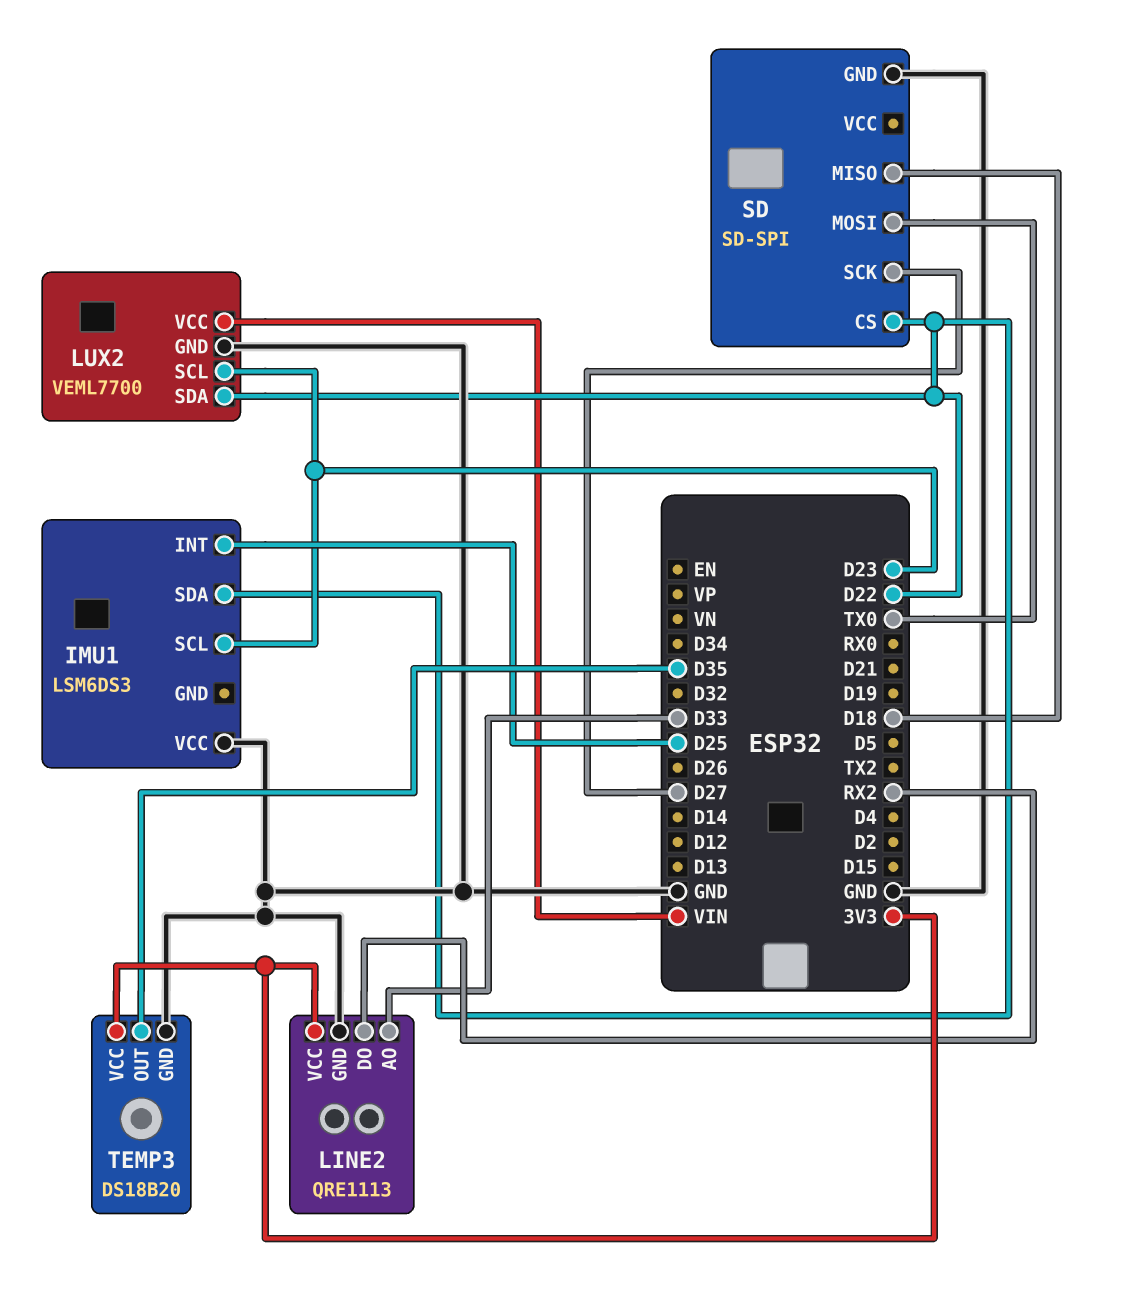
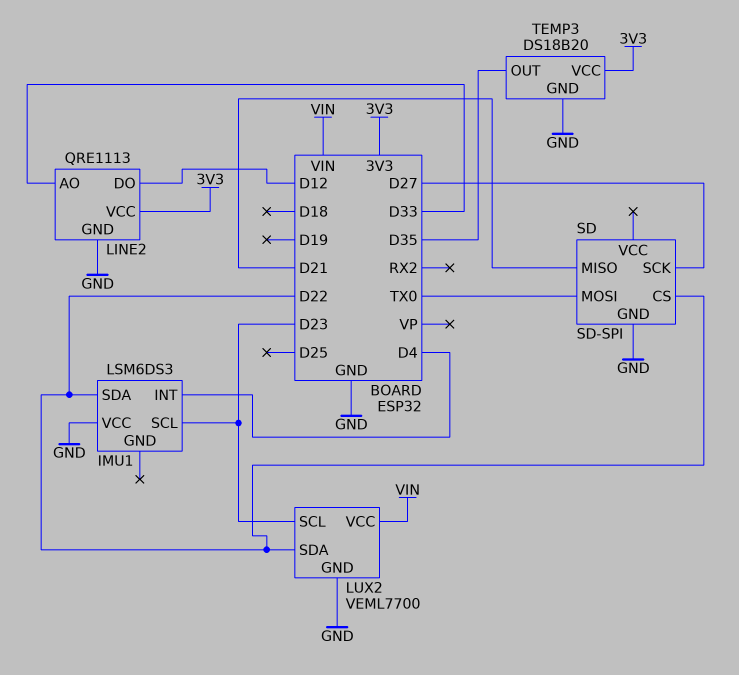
IMU1 pin INT: D25 -> D4
LINE2 pin DO: RX2 -> D12
SD pin MISO: D18 -> D21

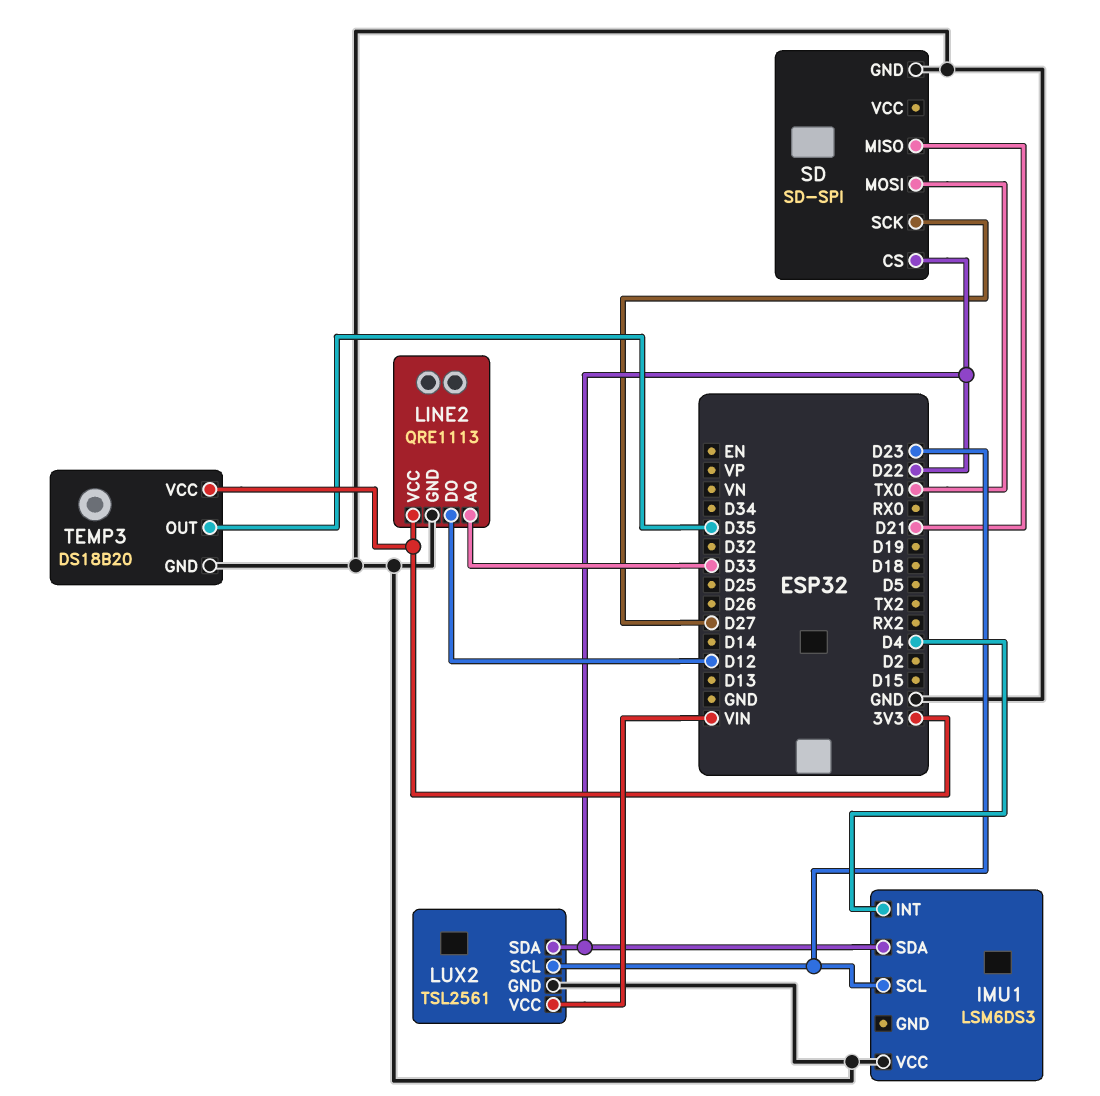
LUX2: VEML7700 -> TSL2561

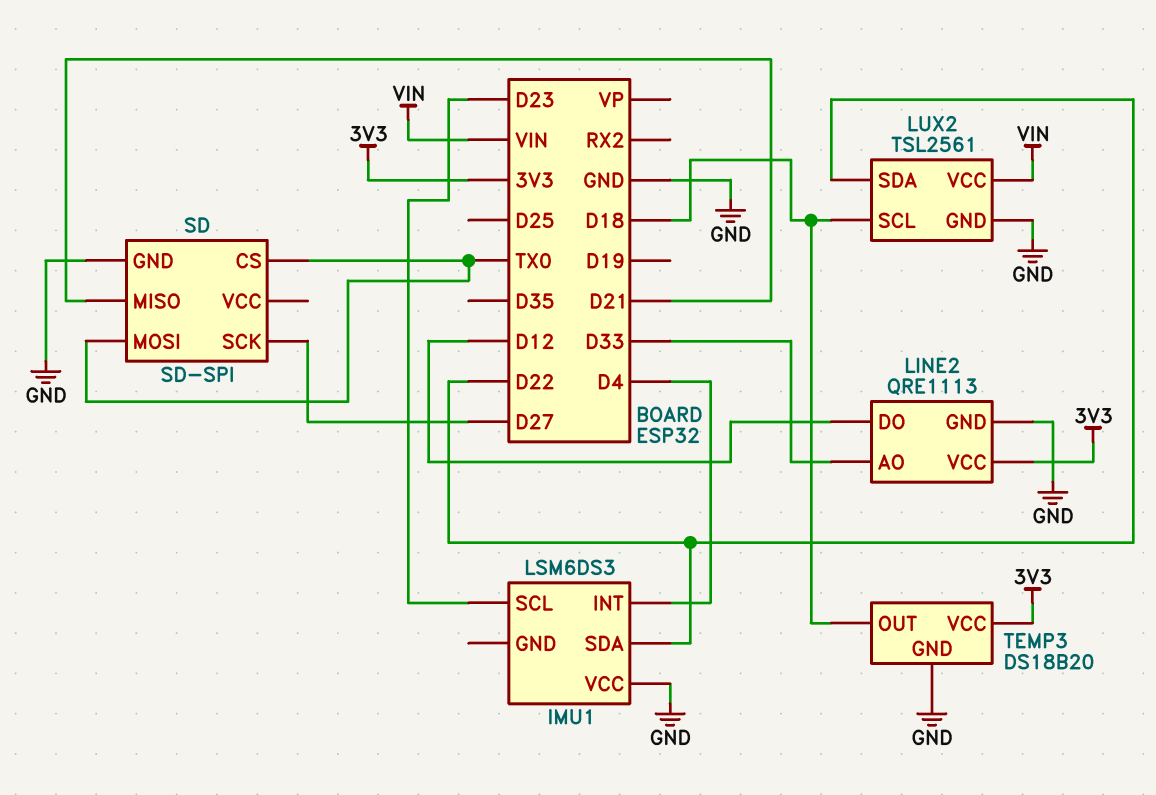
LUX2 pin SCL: D23 -> D18
SD pin CS: D22 -> TX0
TEMP3 pin OUT: D35 -> D18

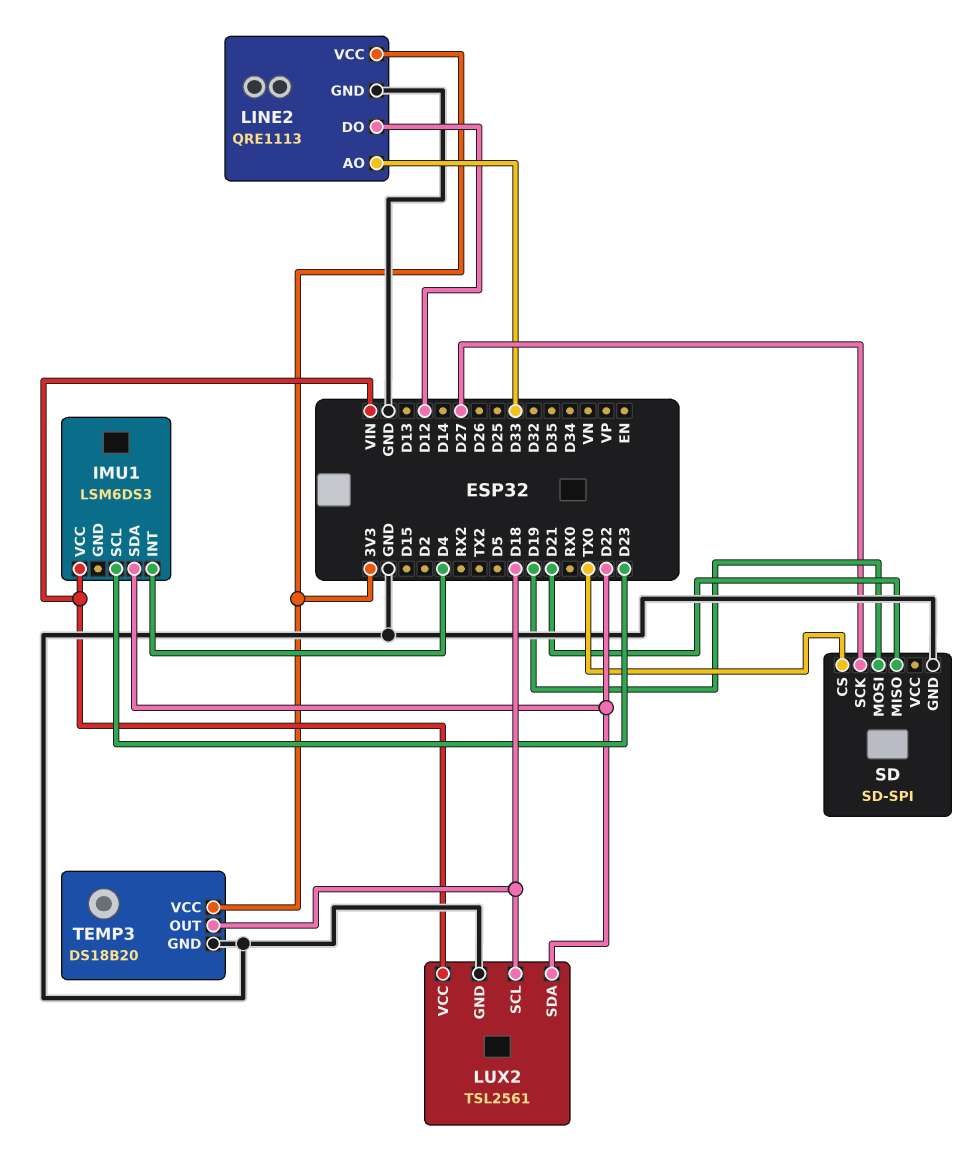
IMU1 pin VCC: GND -> VIN
SD pin MOSI: TX0 -> D19

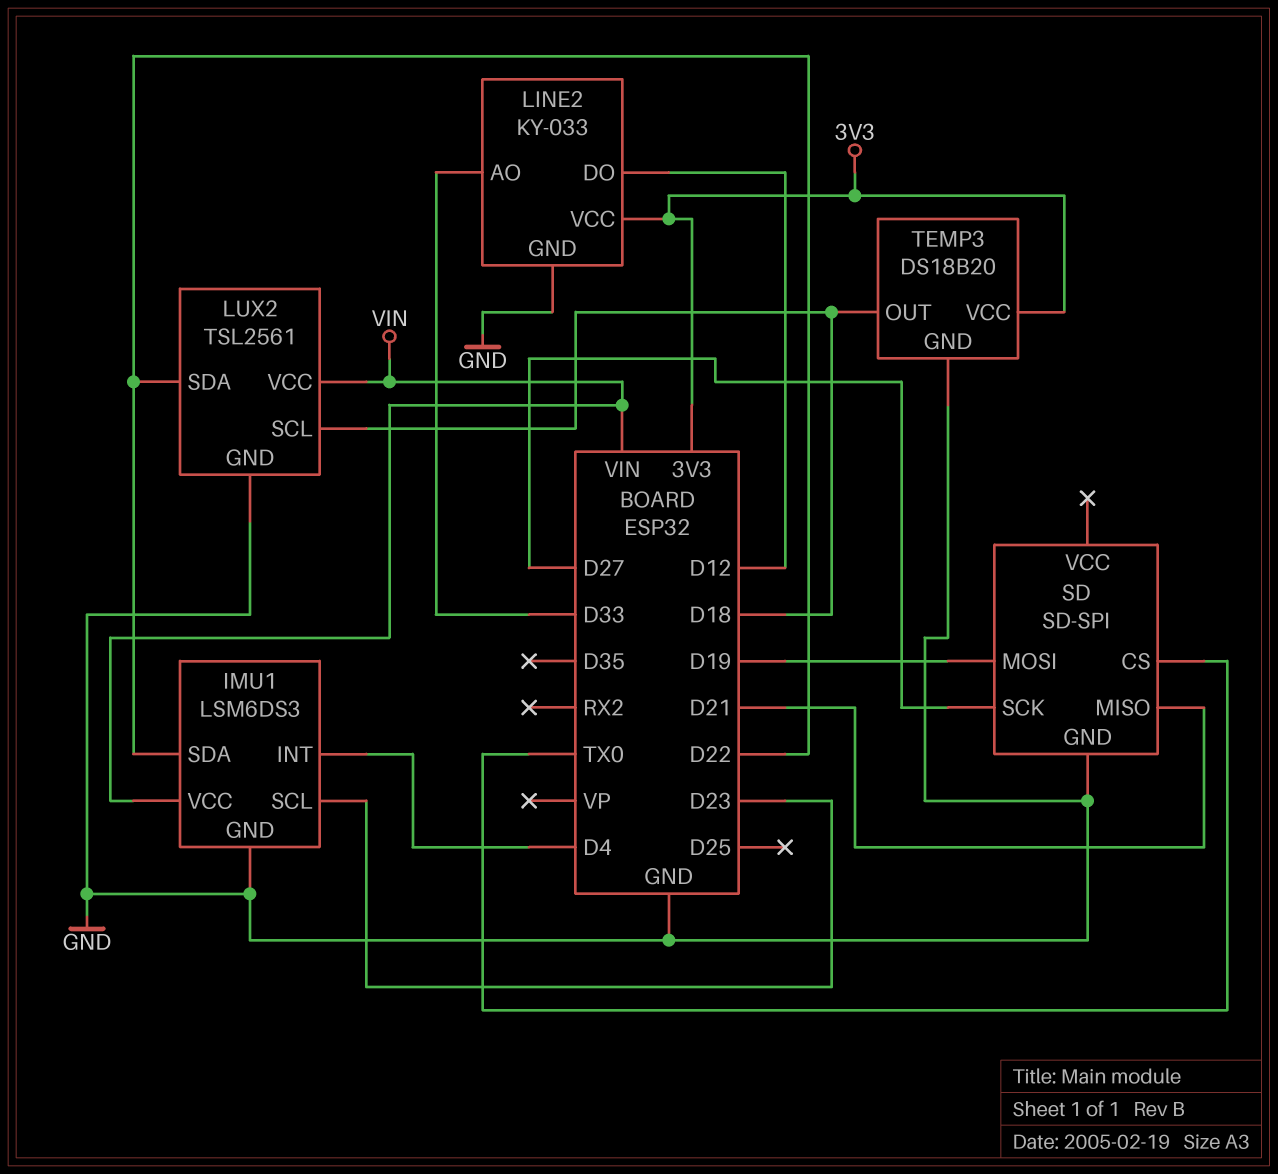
IMU1 pin GND: none -> GND
LINE2: QRE1113 -> KY-033

